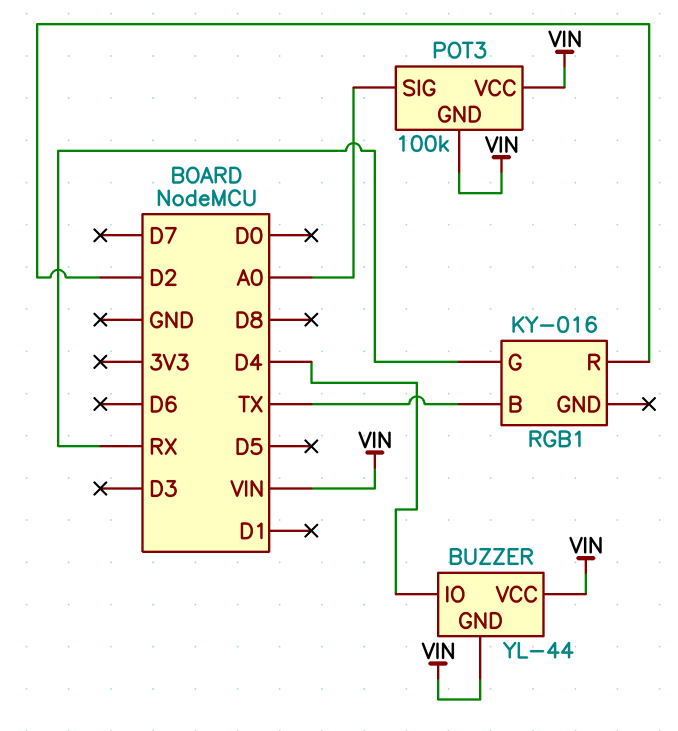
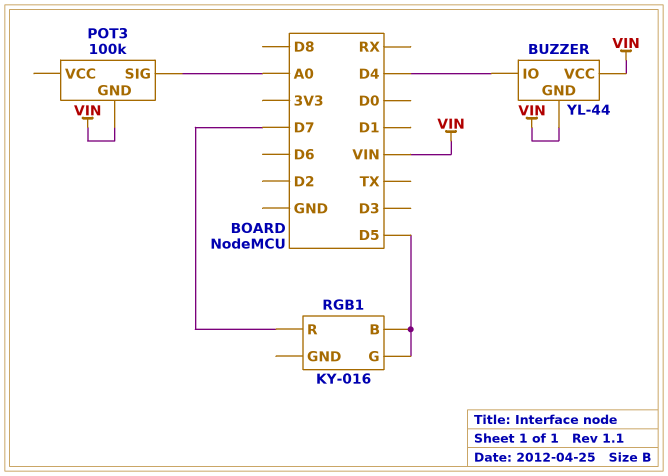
POT3 pin VCC: VIN -> none
RGB1 pin B: TX -> D5
RGB1 pin G: RX -> D5
RGB1 pin R: D2 -> D7

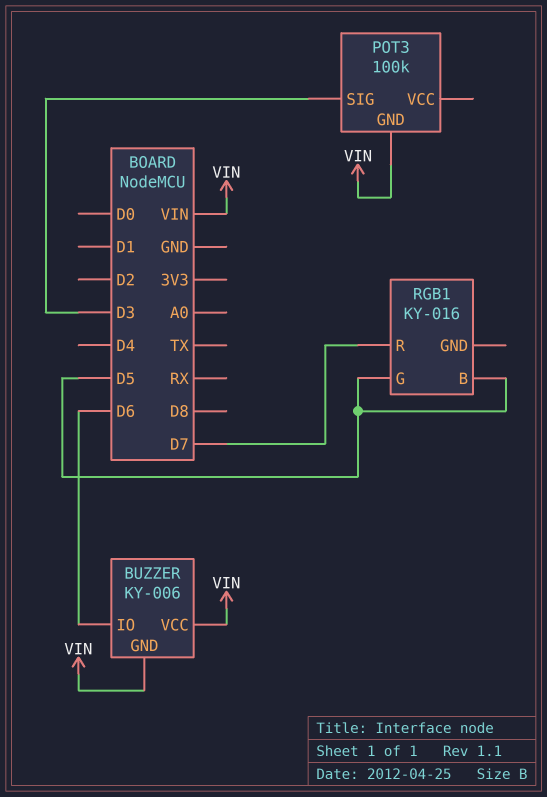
BUZZER: YL-44 -> KY-006
BUZZER pin IO: D4 -> D6
POT3 pin SIG: A0 -> D3

